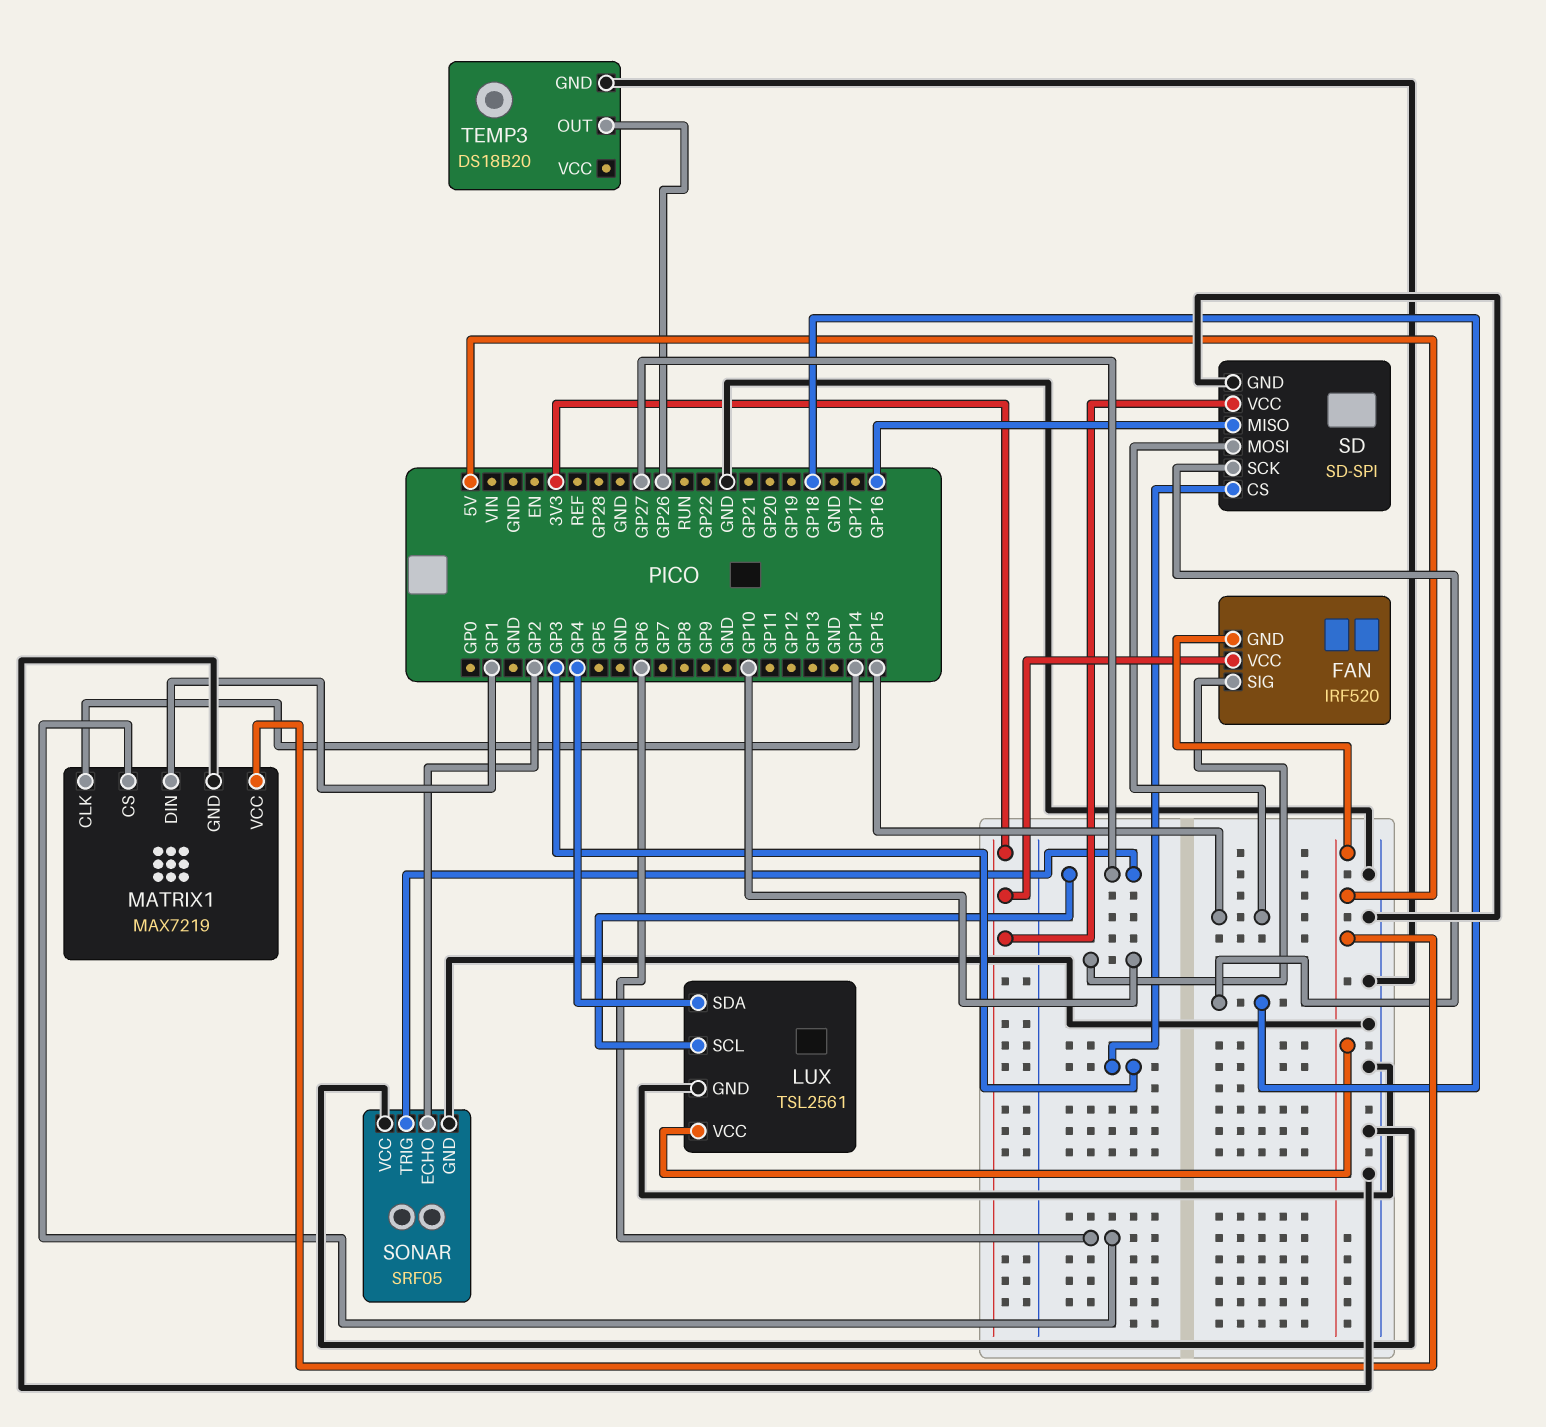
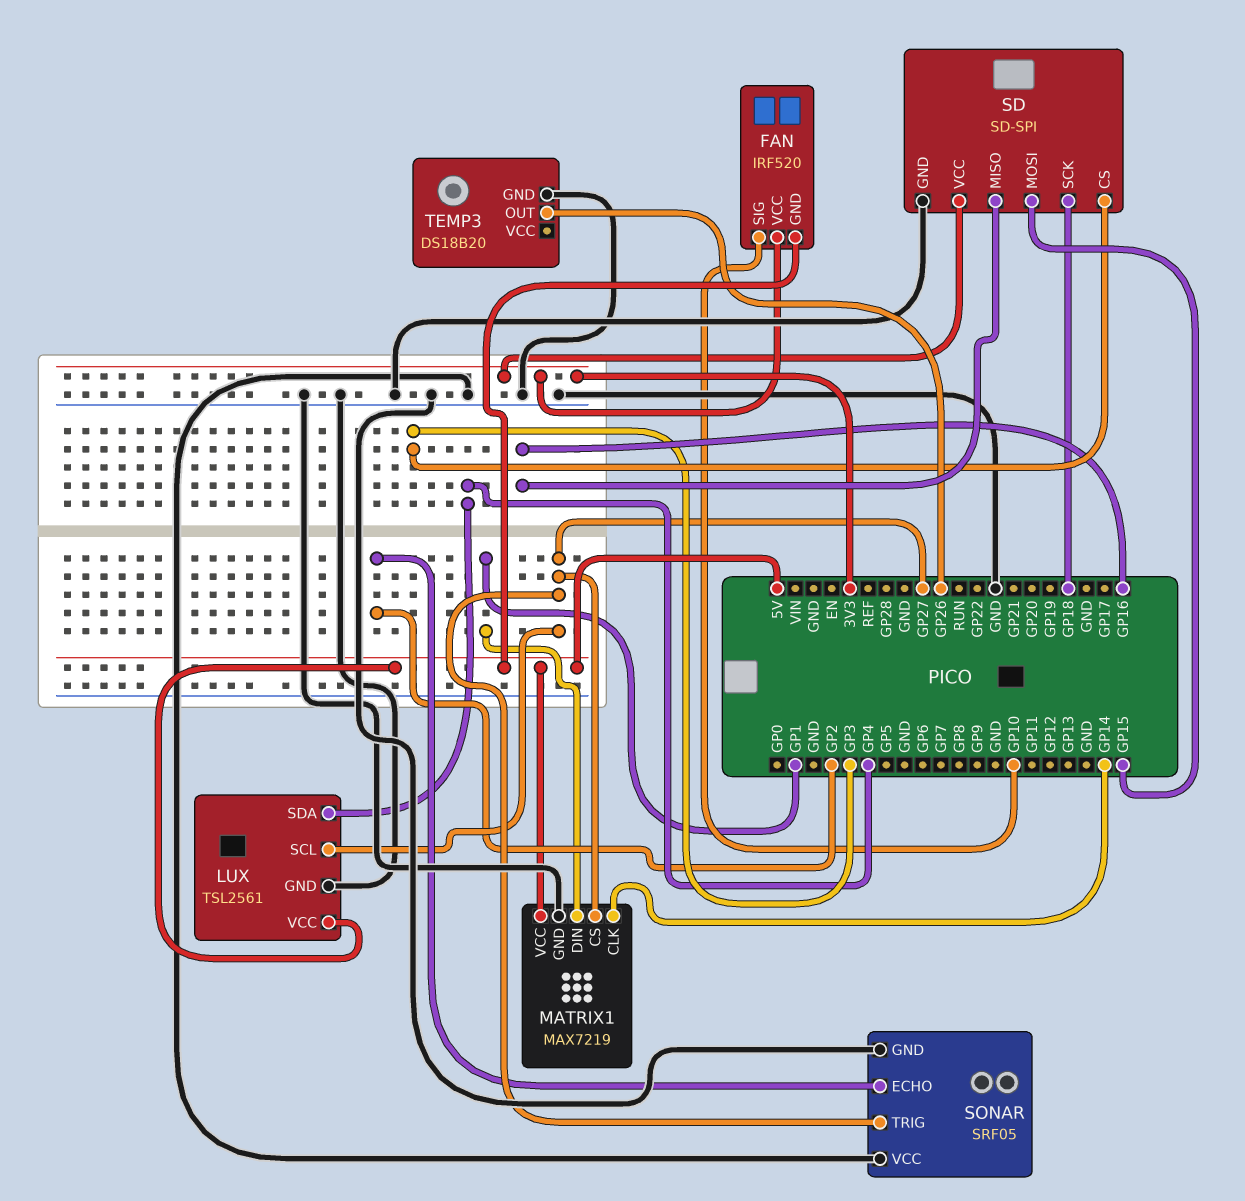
MATRIX1 pin CS: GP6 -> GP27

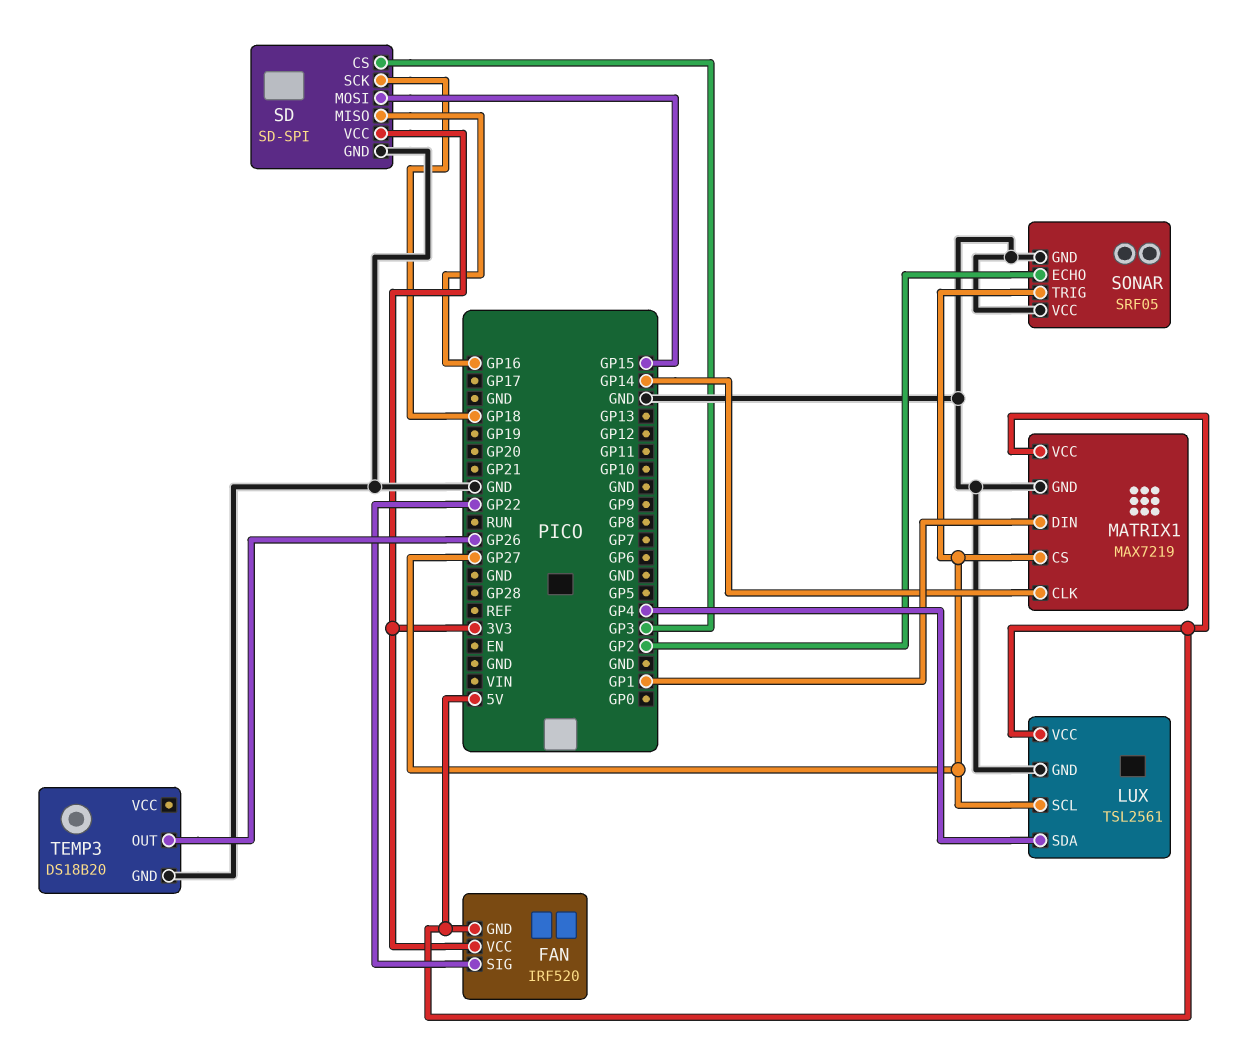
FAN pin SIG: GP10 -> GP22

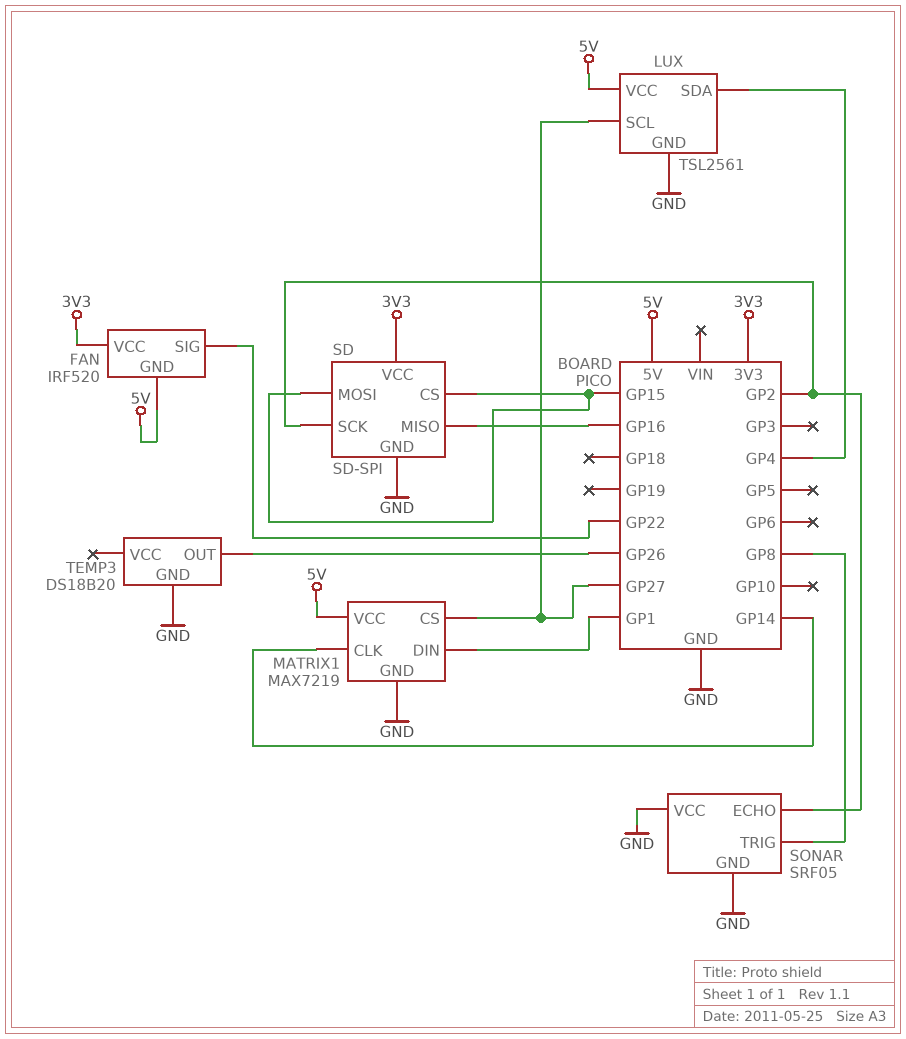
SD pin CS: GP3 -> GP15
SD pin SCK: GP18 -> GP2
SONAR pin TRIG: GP27 -> GP8

